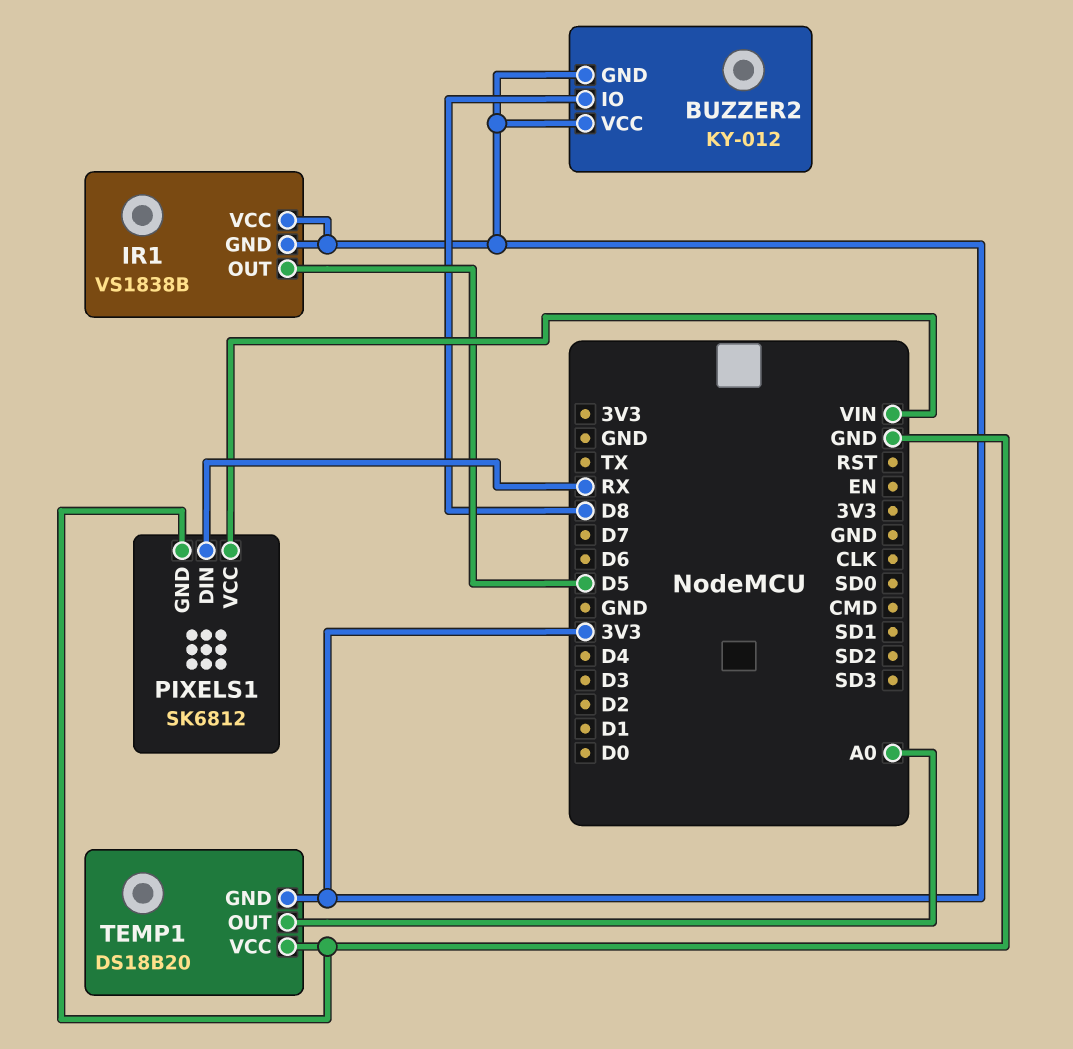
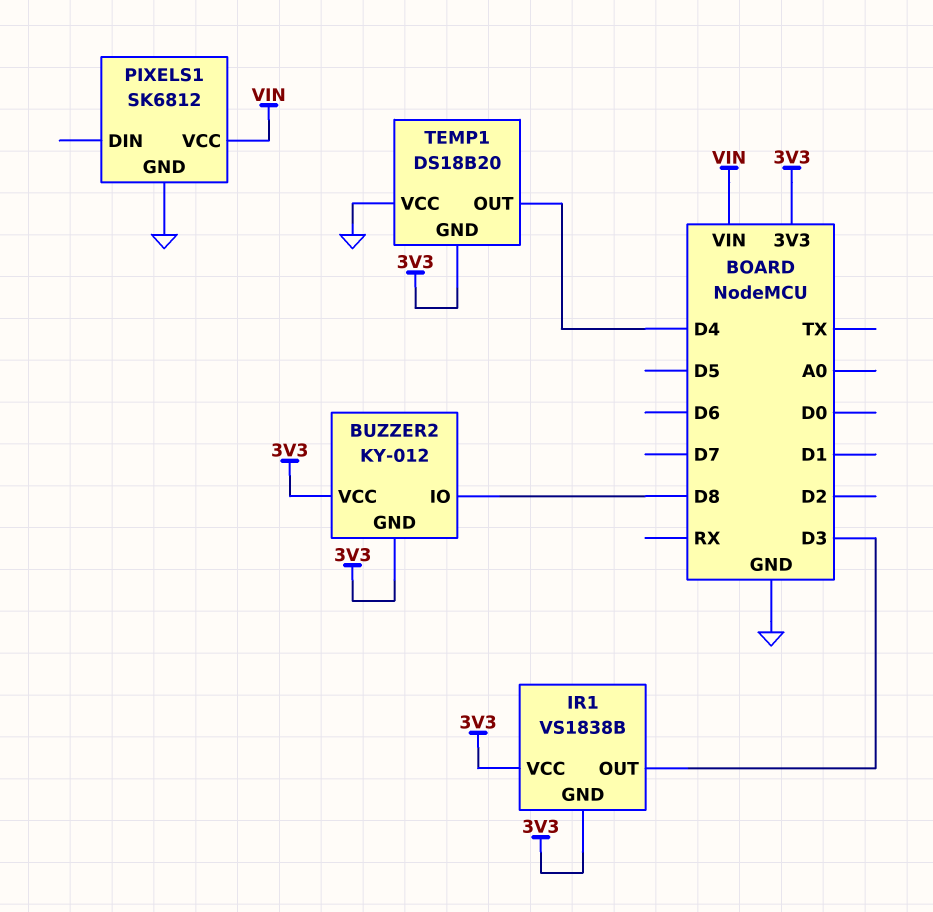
IR1 pin OUT: D5 -> D3
PIXELS1 pin DIN: RX -> none
TEMP1 pin OUT: A0 -> D4

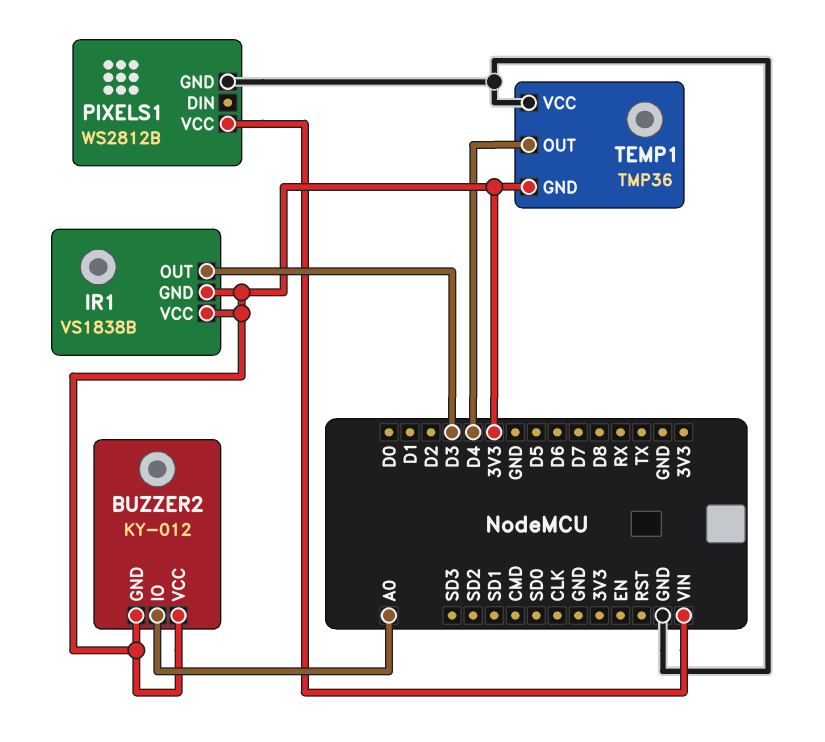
BUZZER2 pin IO: D8 -> A0
PIXELS1: SK6812 -> WS2812B
TEMP1: DS18B20 -> TMP36

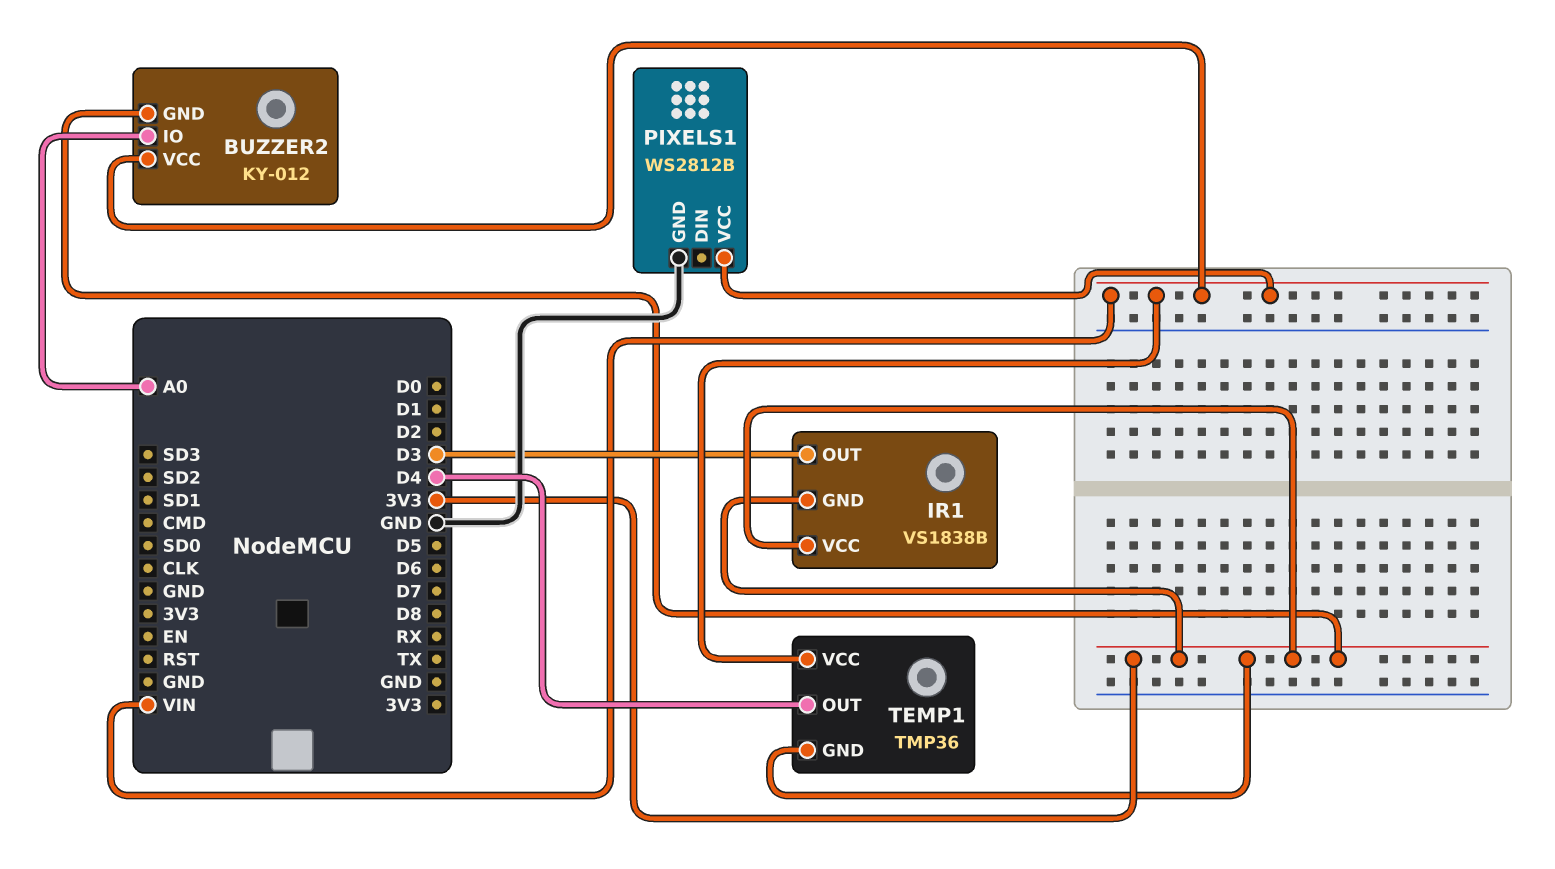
BUZZER2 pin VCC: 3V3 -> VIN
TEMP1 pin VCC: GND -> VIN

